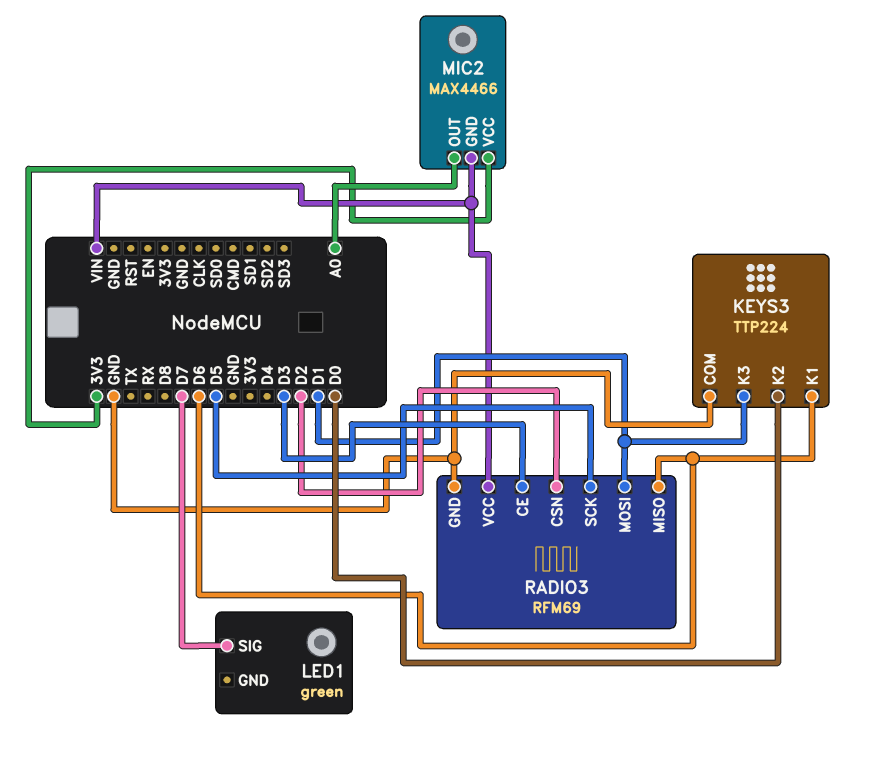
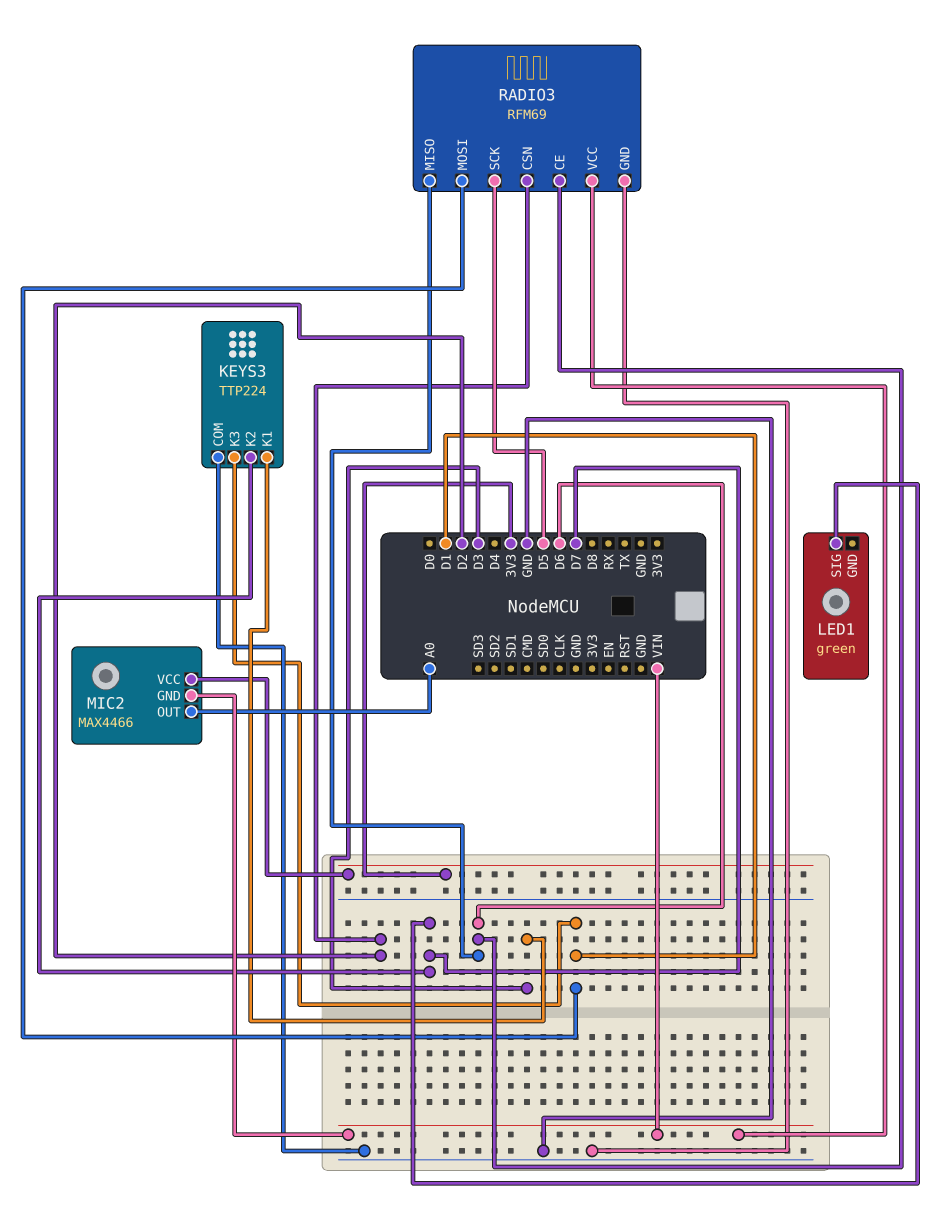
KEYS3 pin K1: D6 -> D3
KEYS3 pin K2: D0 -> D7
RADIO3 pin CE: D3 -> D6

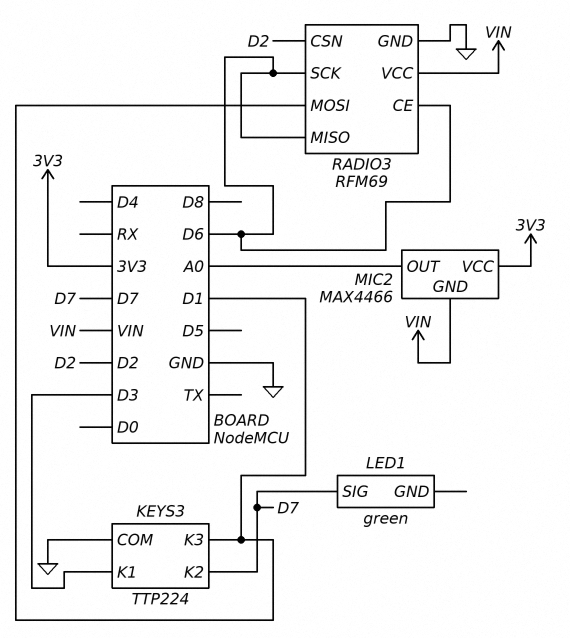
RADIO3 pin SCK: D5 -> D6

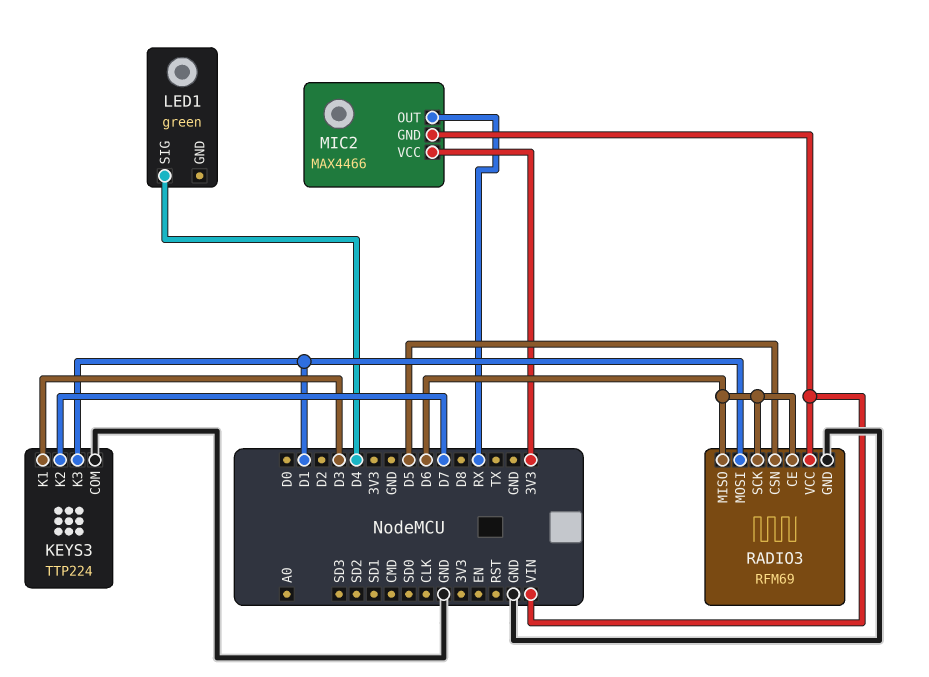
LED1 pin SIG: D7 -> D4
MIC2 pin OUT: A0 -> RX
RADIO3 pin CSN: D2 -> D5

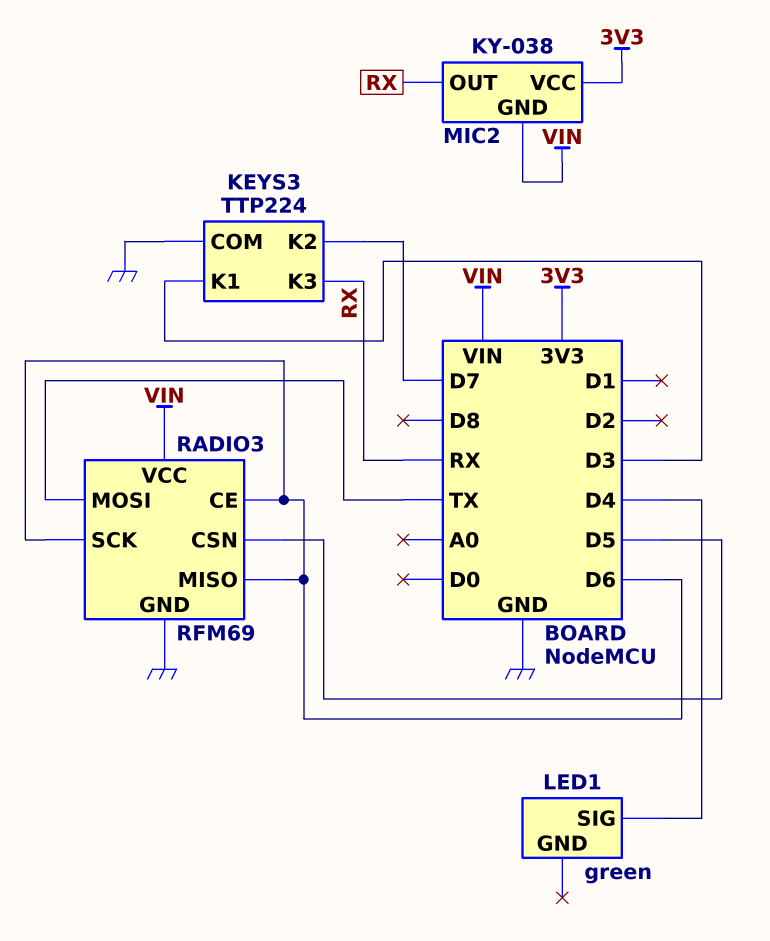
KEYS3 pin K3: D1 -> RX
MIC2: MAX4466 -> KY-038
RADIO3 pin MOSI: D1 -> TX

